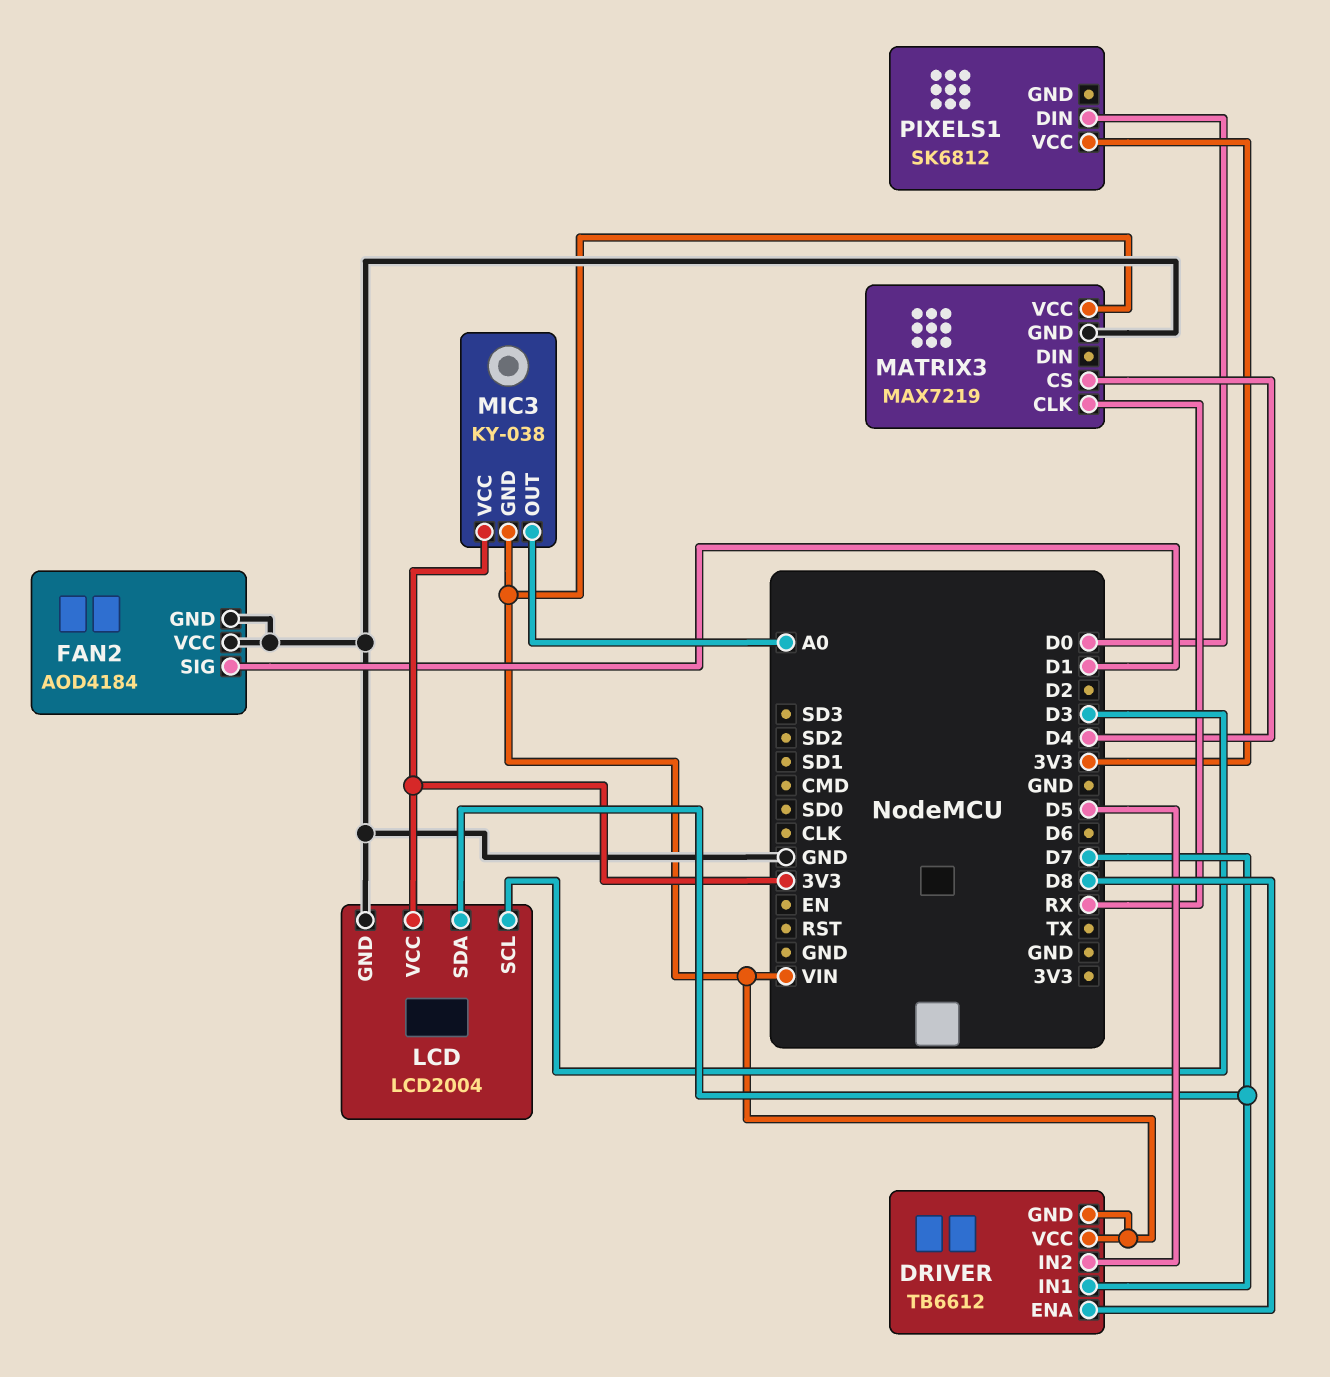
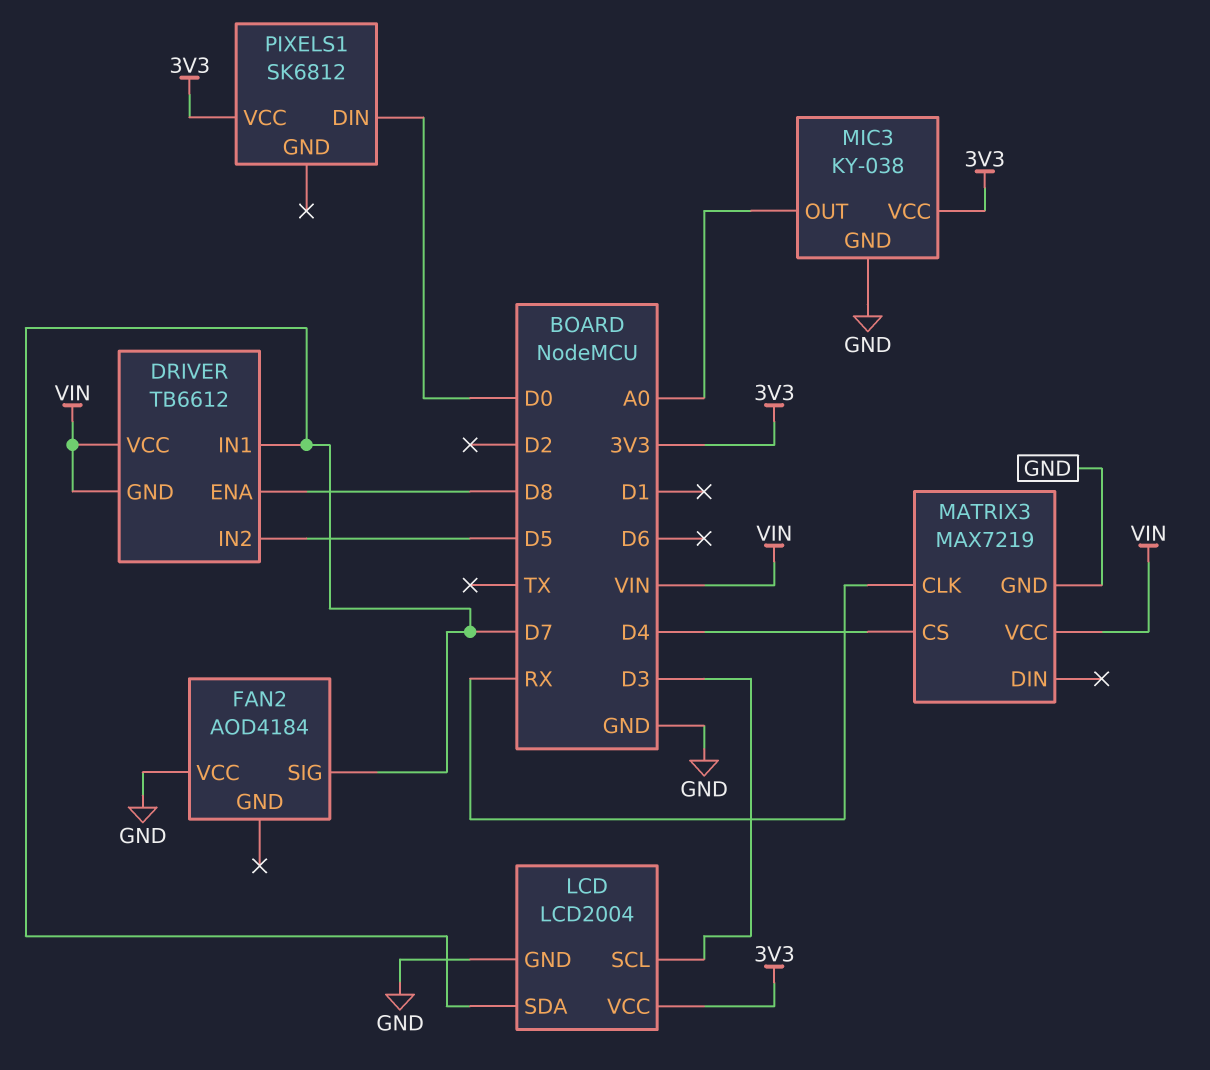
FAN2 pin GND: GND -> none
FAN2 pin SIG: D1 -> D7
MIC3 pin GND: VIN -> GND

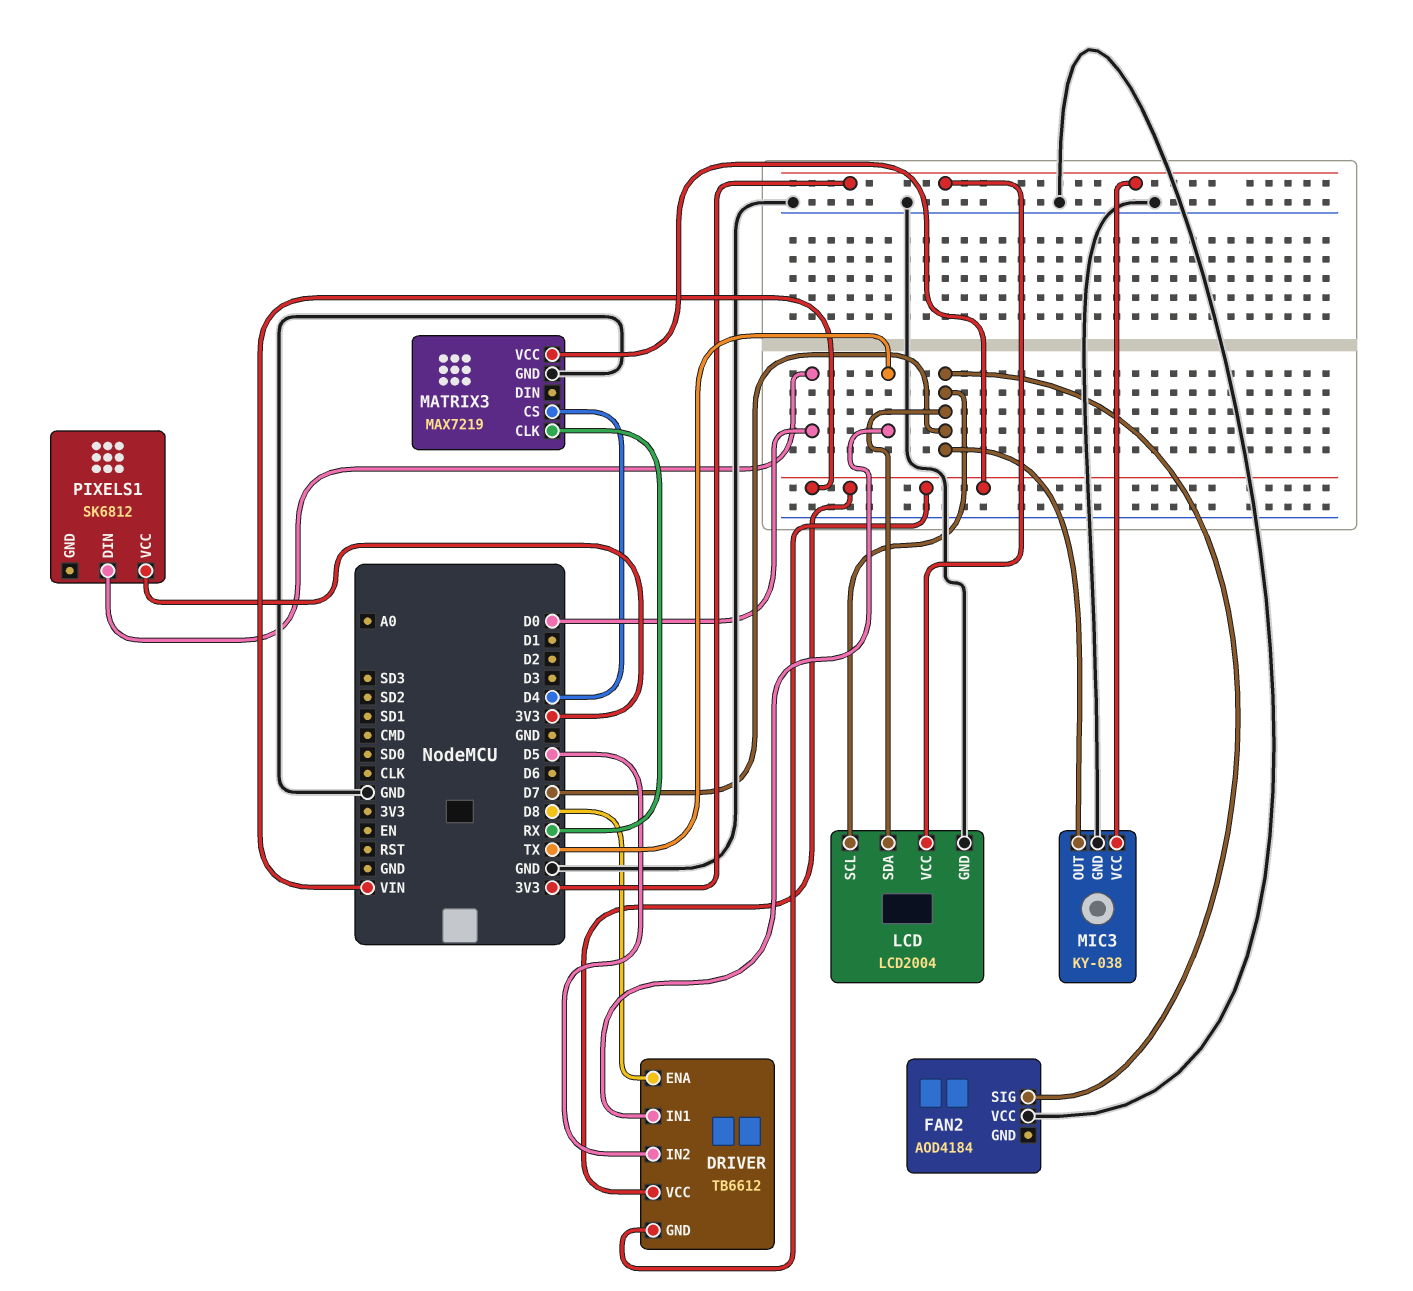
DRIVER pin IN1: D7 -> TX
LCD pin SCL: D3 -> D7
MIC3 pin OUT: A0 -> D7

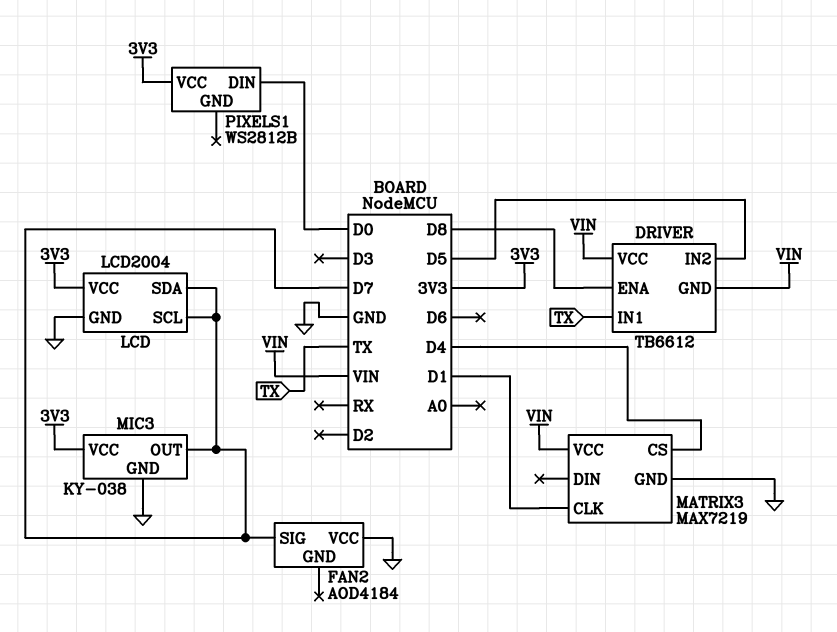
MATRIX3 pin CLK: RX -> D1
PIXELS1: SK6812 -> WS2812B

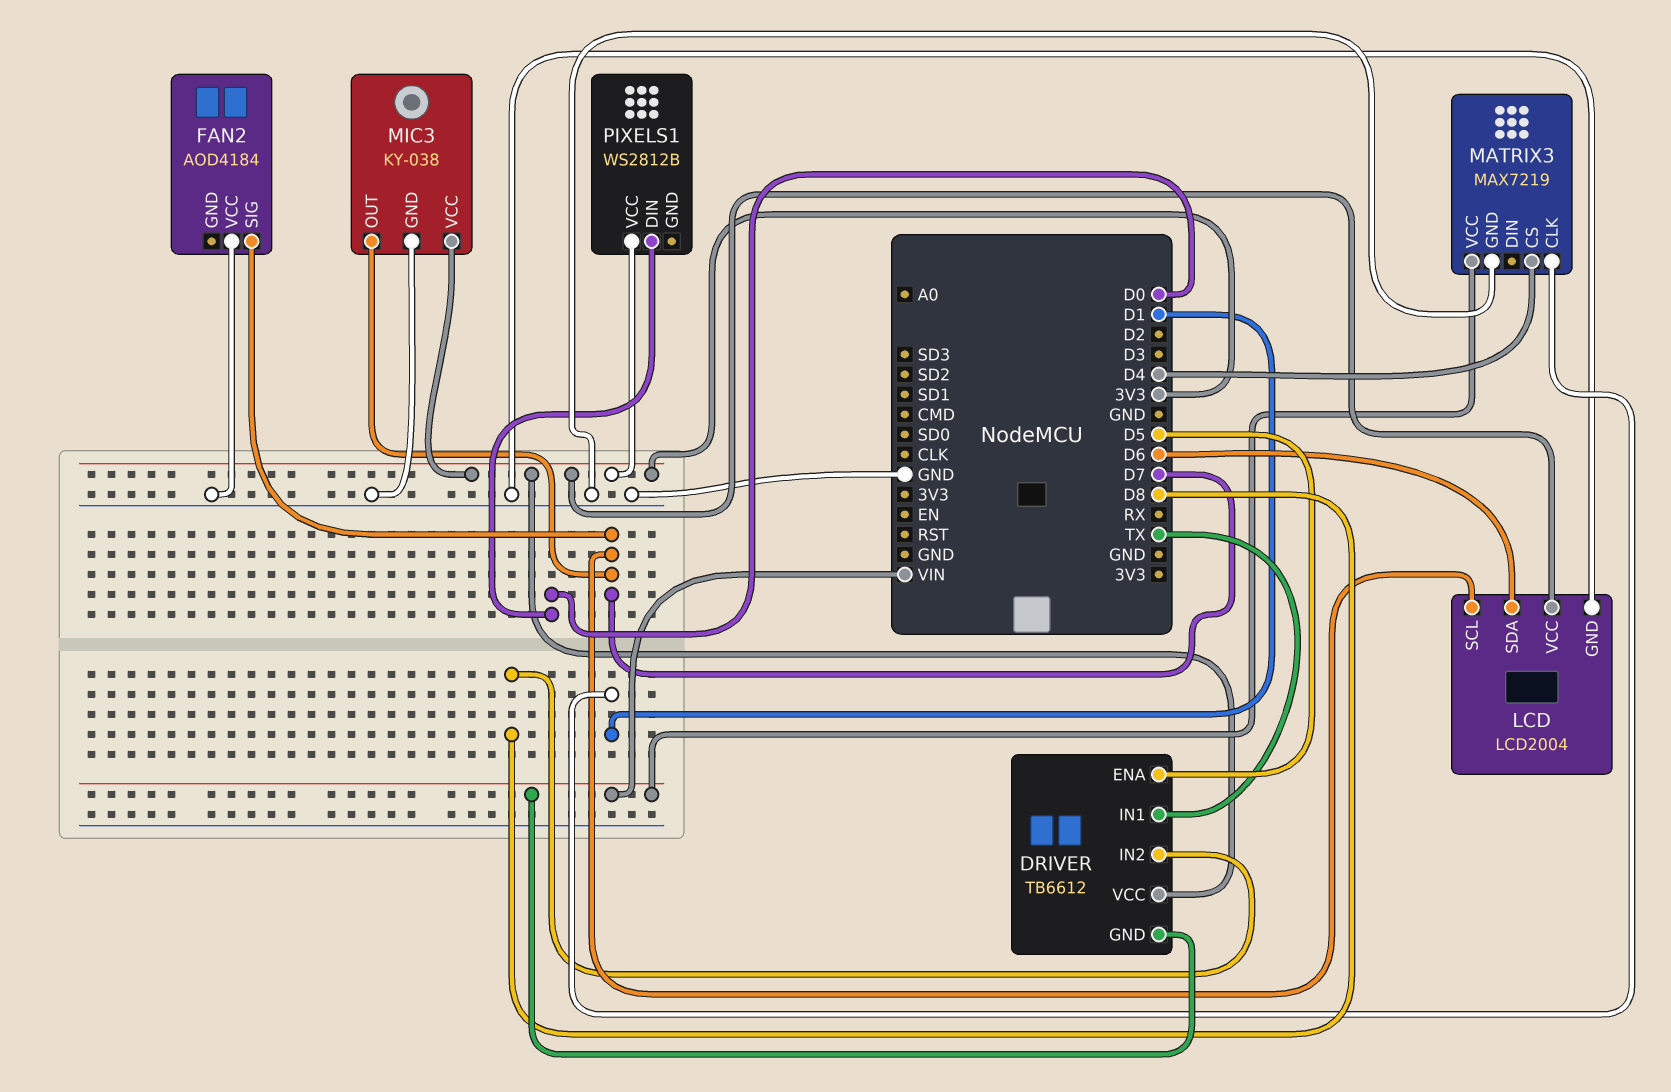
DRIVER pin ENA: D8 -> D5
DRIVER pin IN2: D5 -> D8
DRIVER pin VCC: VIN -> 3V3
LCD pin SDA: D7 -> D6

